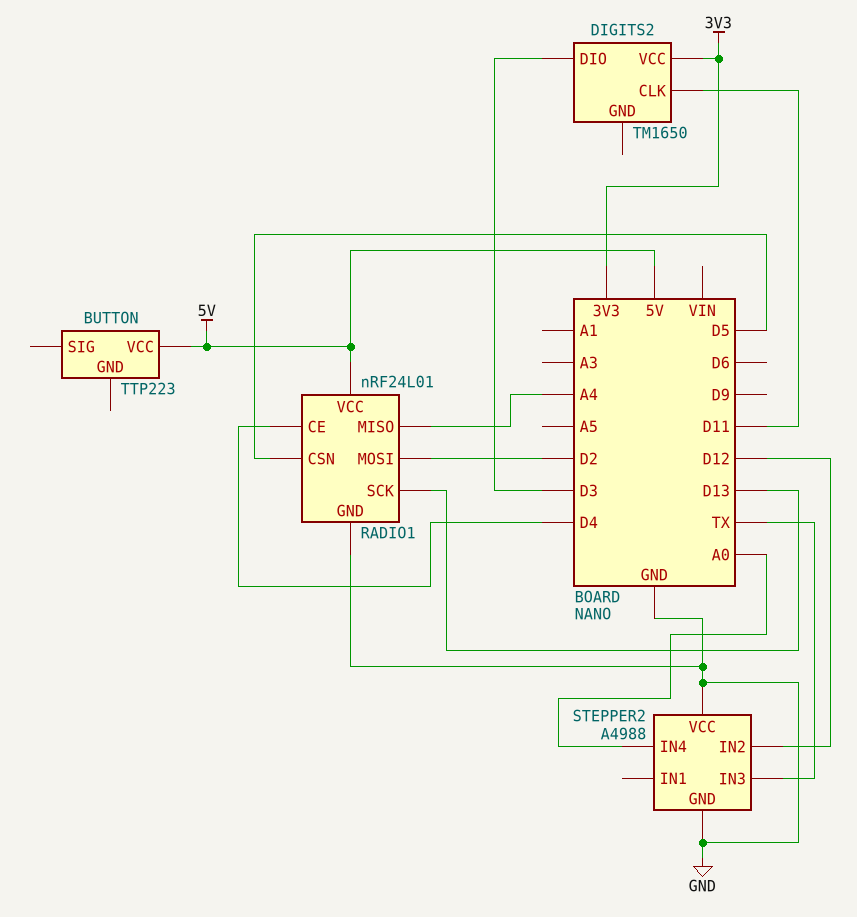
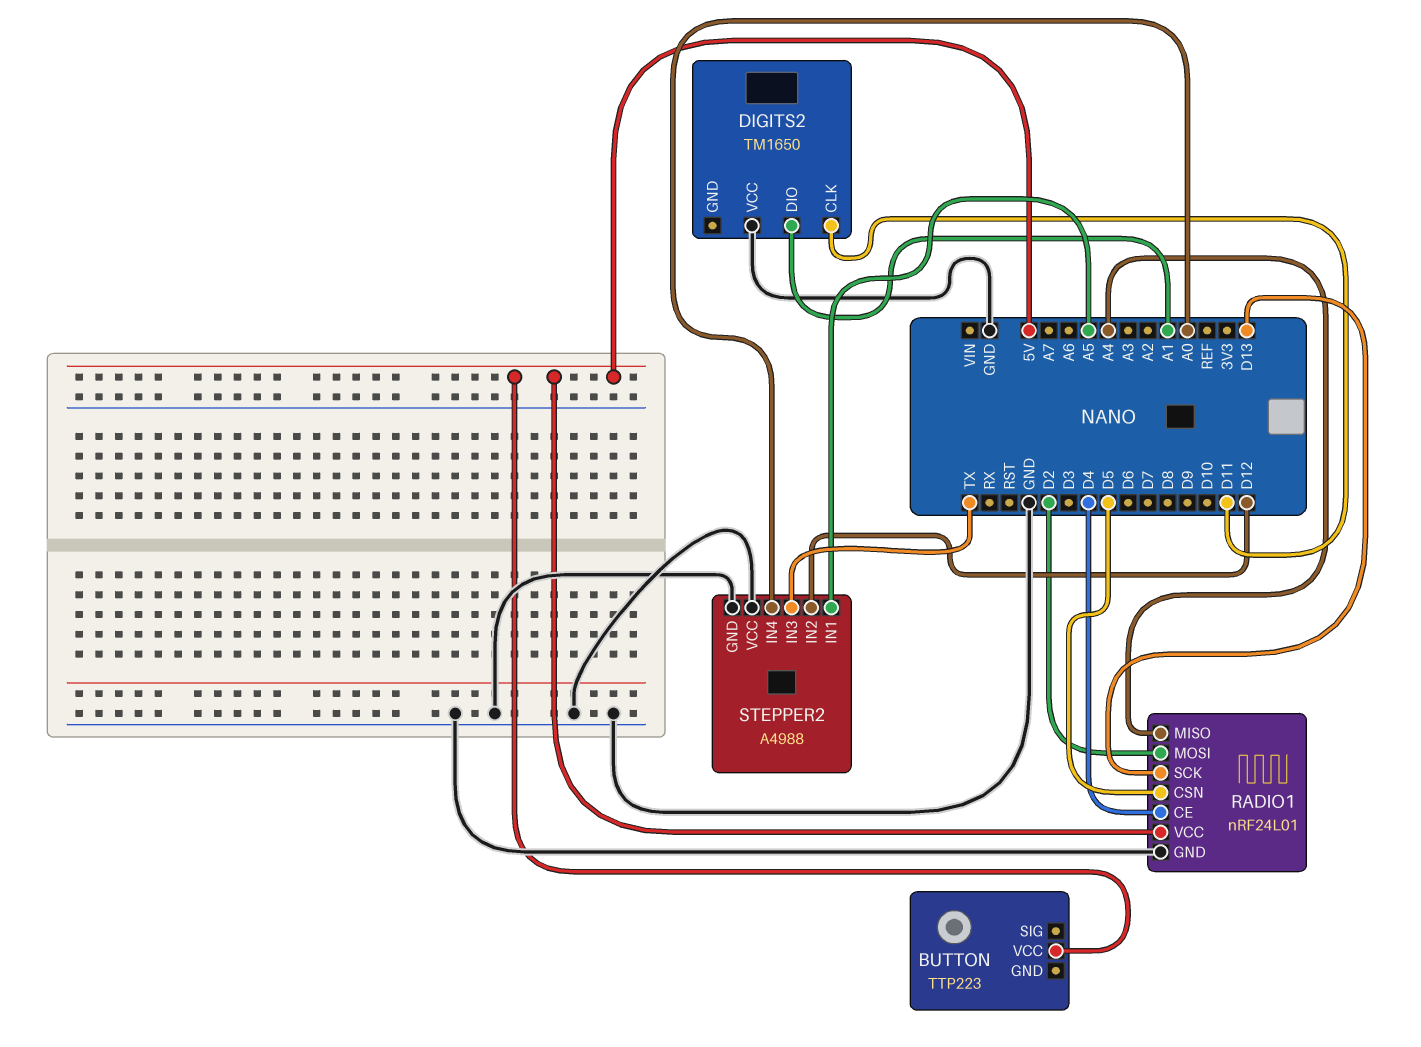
DIGITS2 pin DIO: D3 -> A1
DIGITS2 pin VCC: 3V3 -> GND
STEPPER2 pin IN1: none -> A5

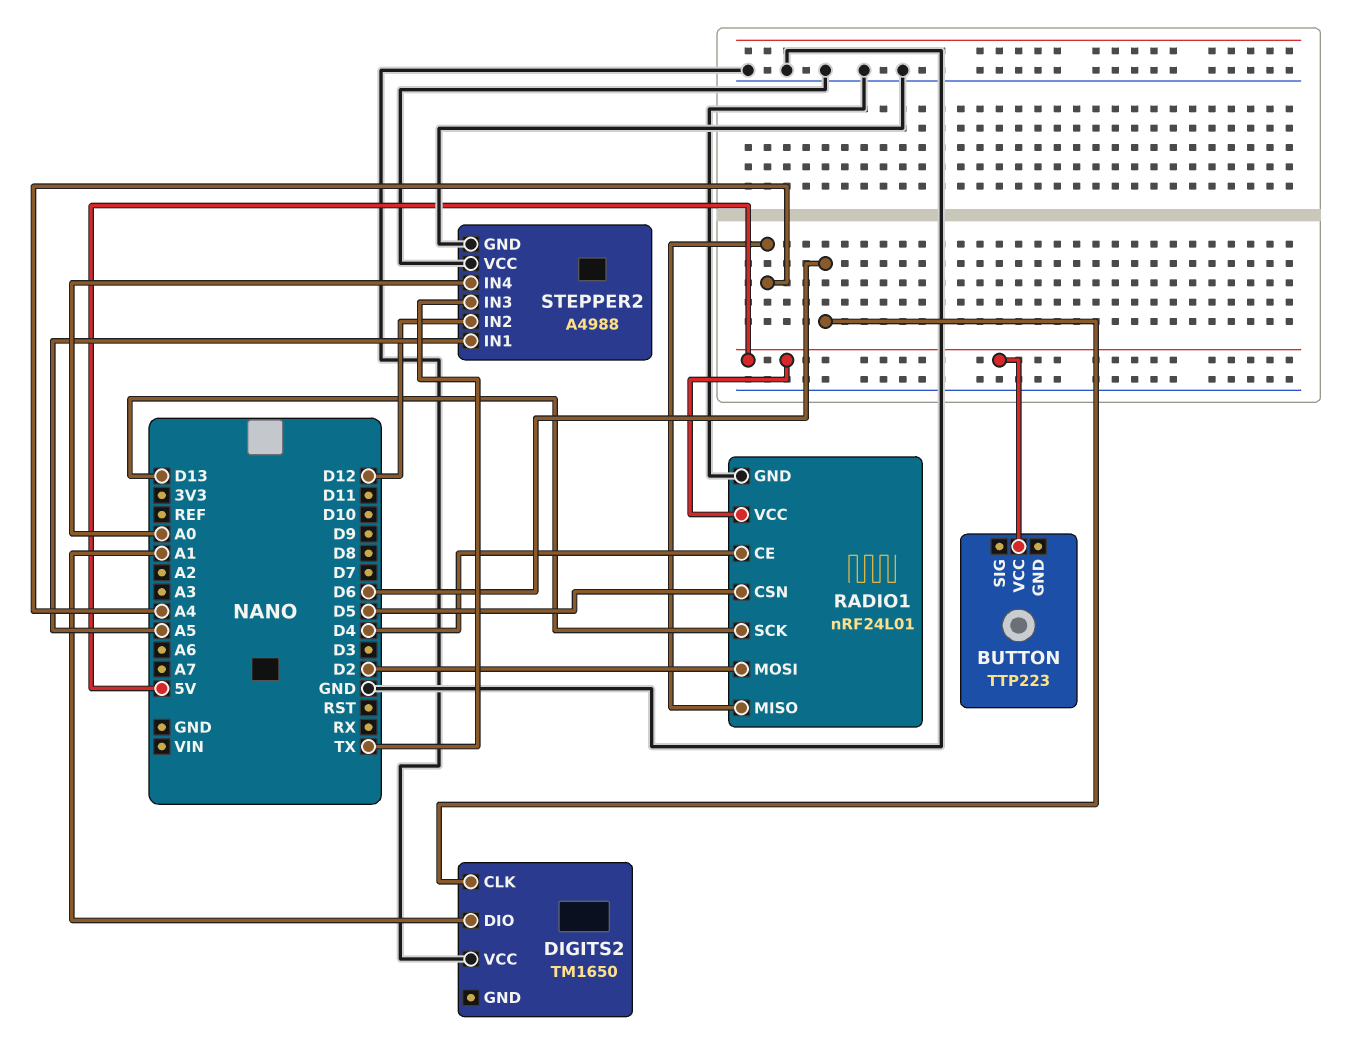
DIGITS2 pin CLK: D11 -> D6

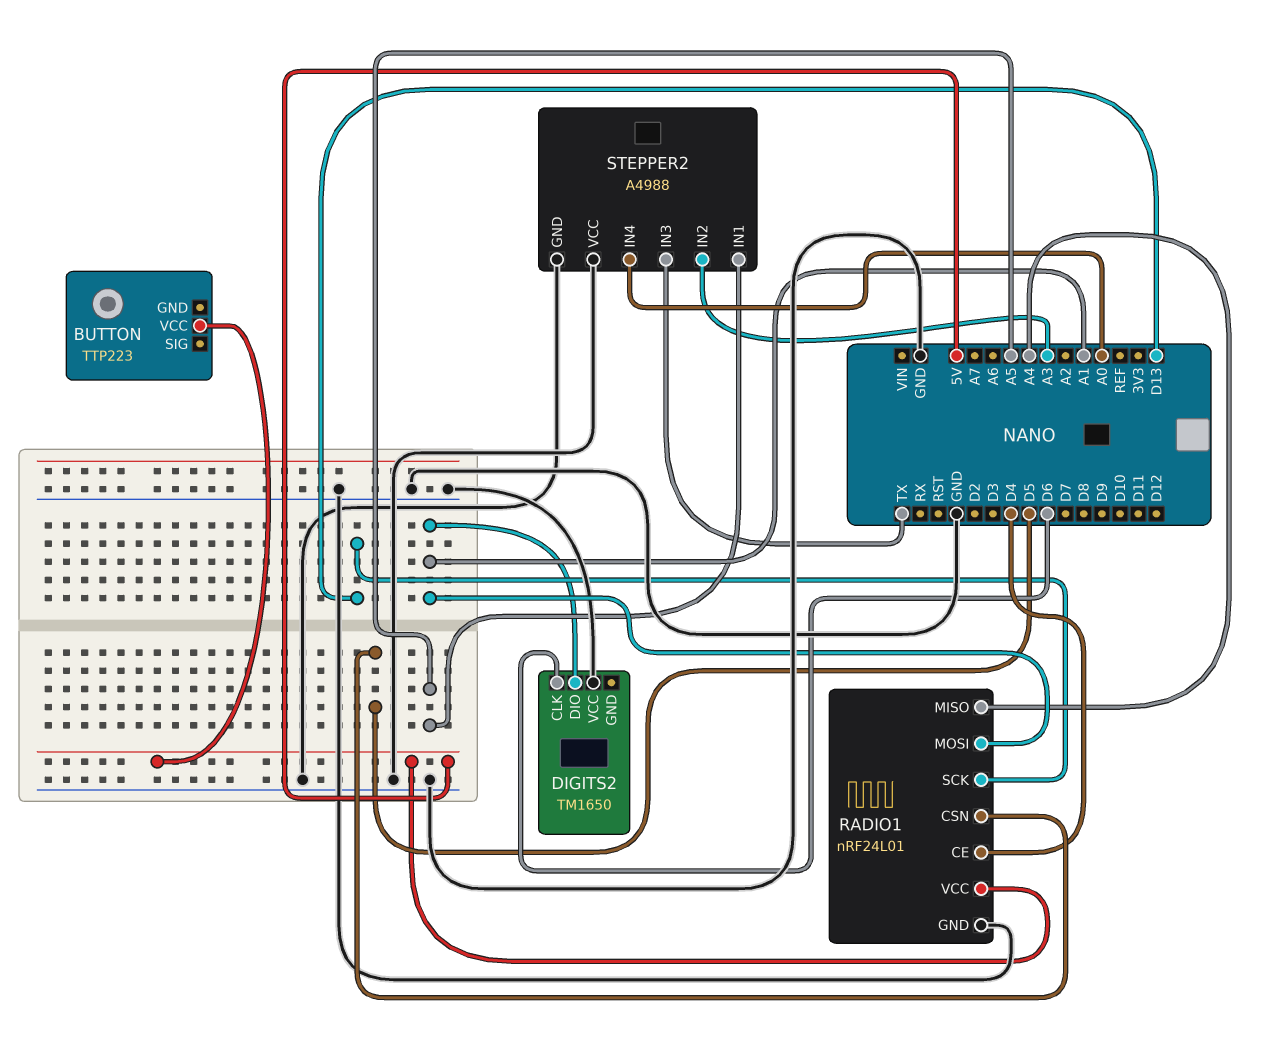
RADIO1 pin MOSI: D2 -> A1
STEPPER2 pin IN2: D12 -> A3

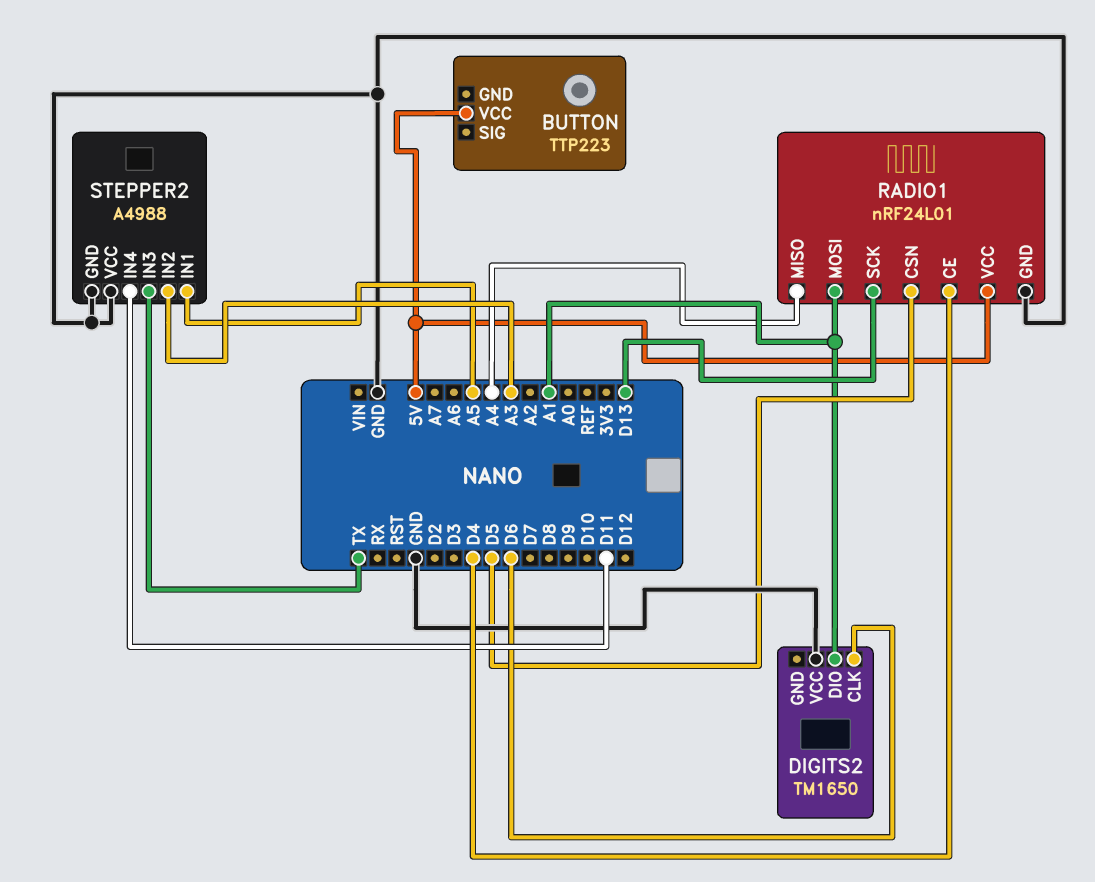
STEPPER2 pin IN4: A0 -> D11

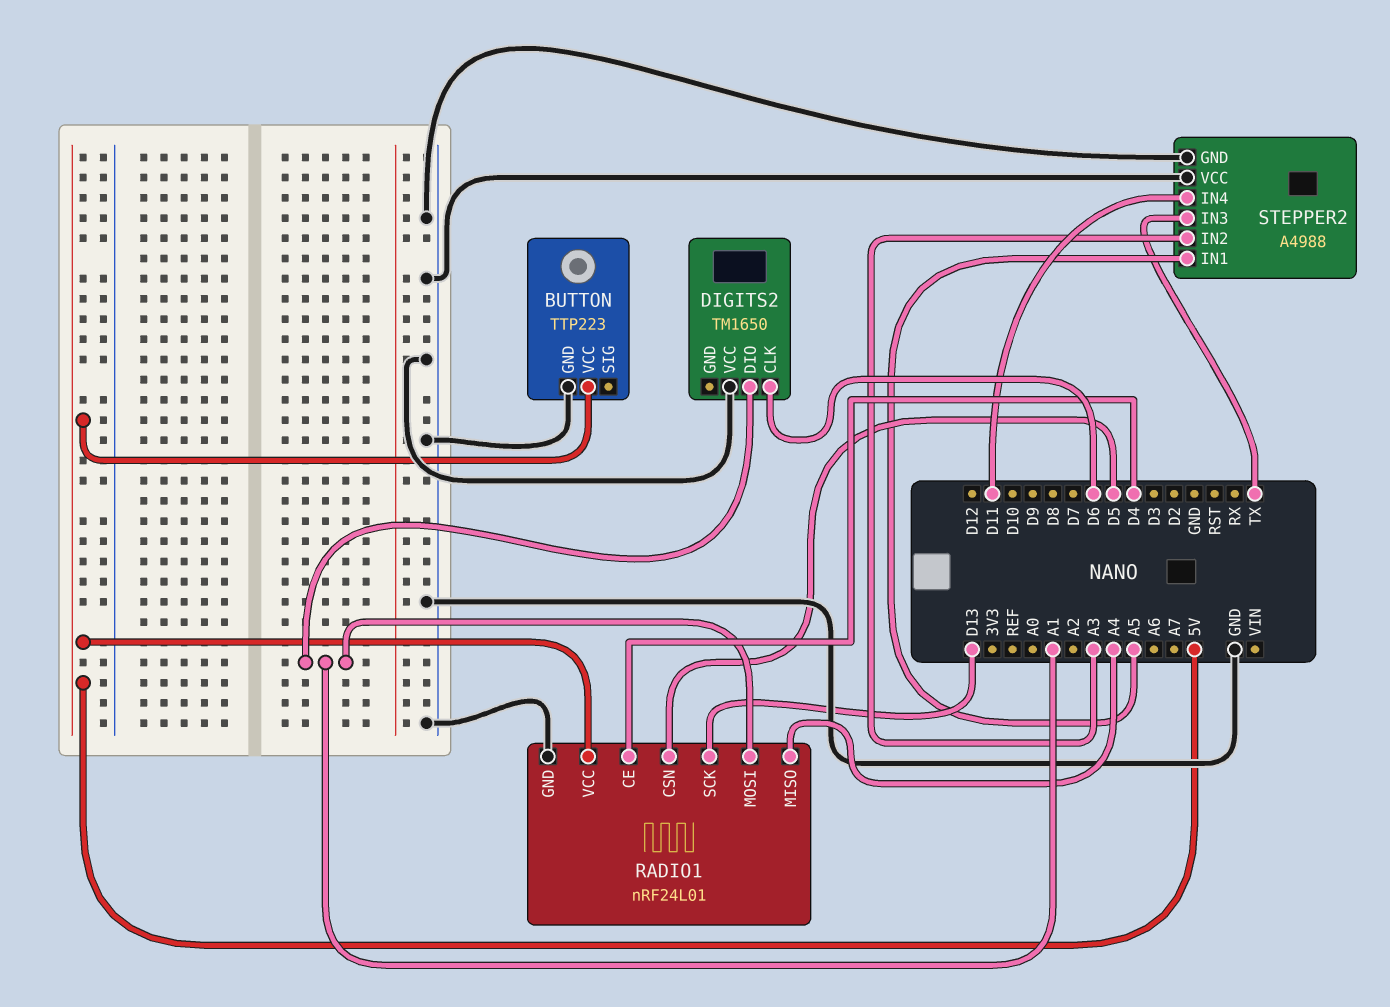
BUTTON pin GND: none -> GND

